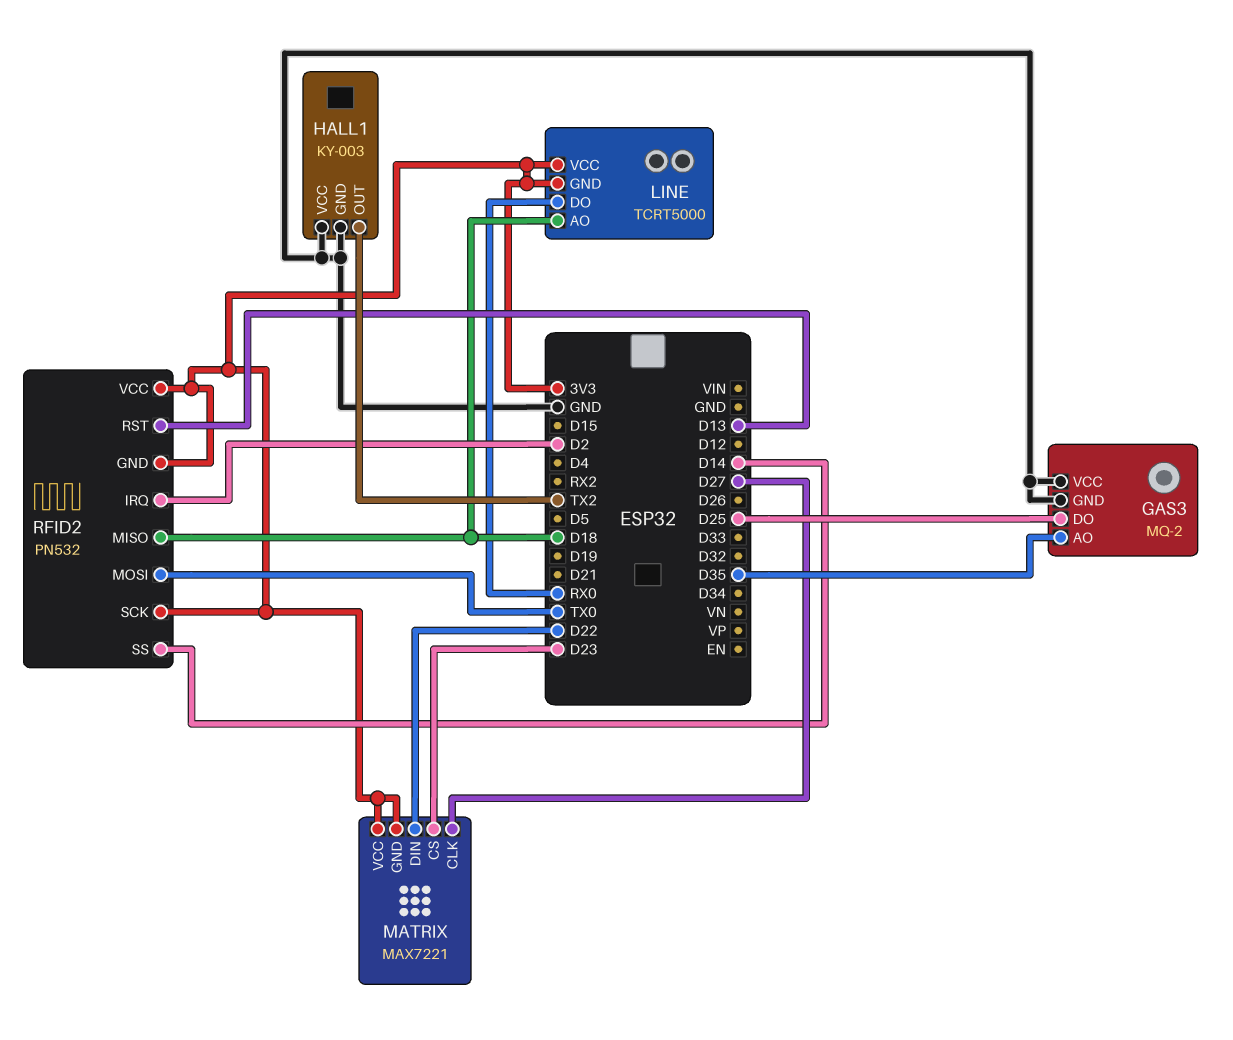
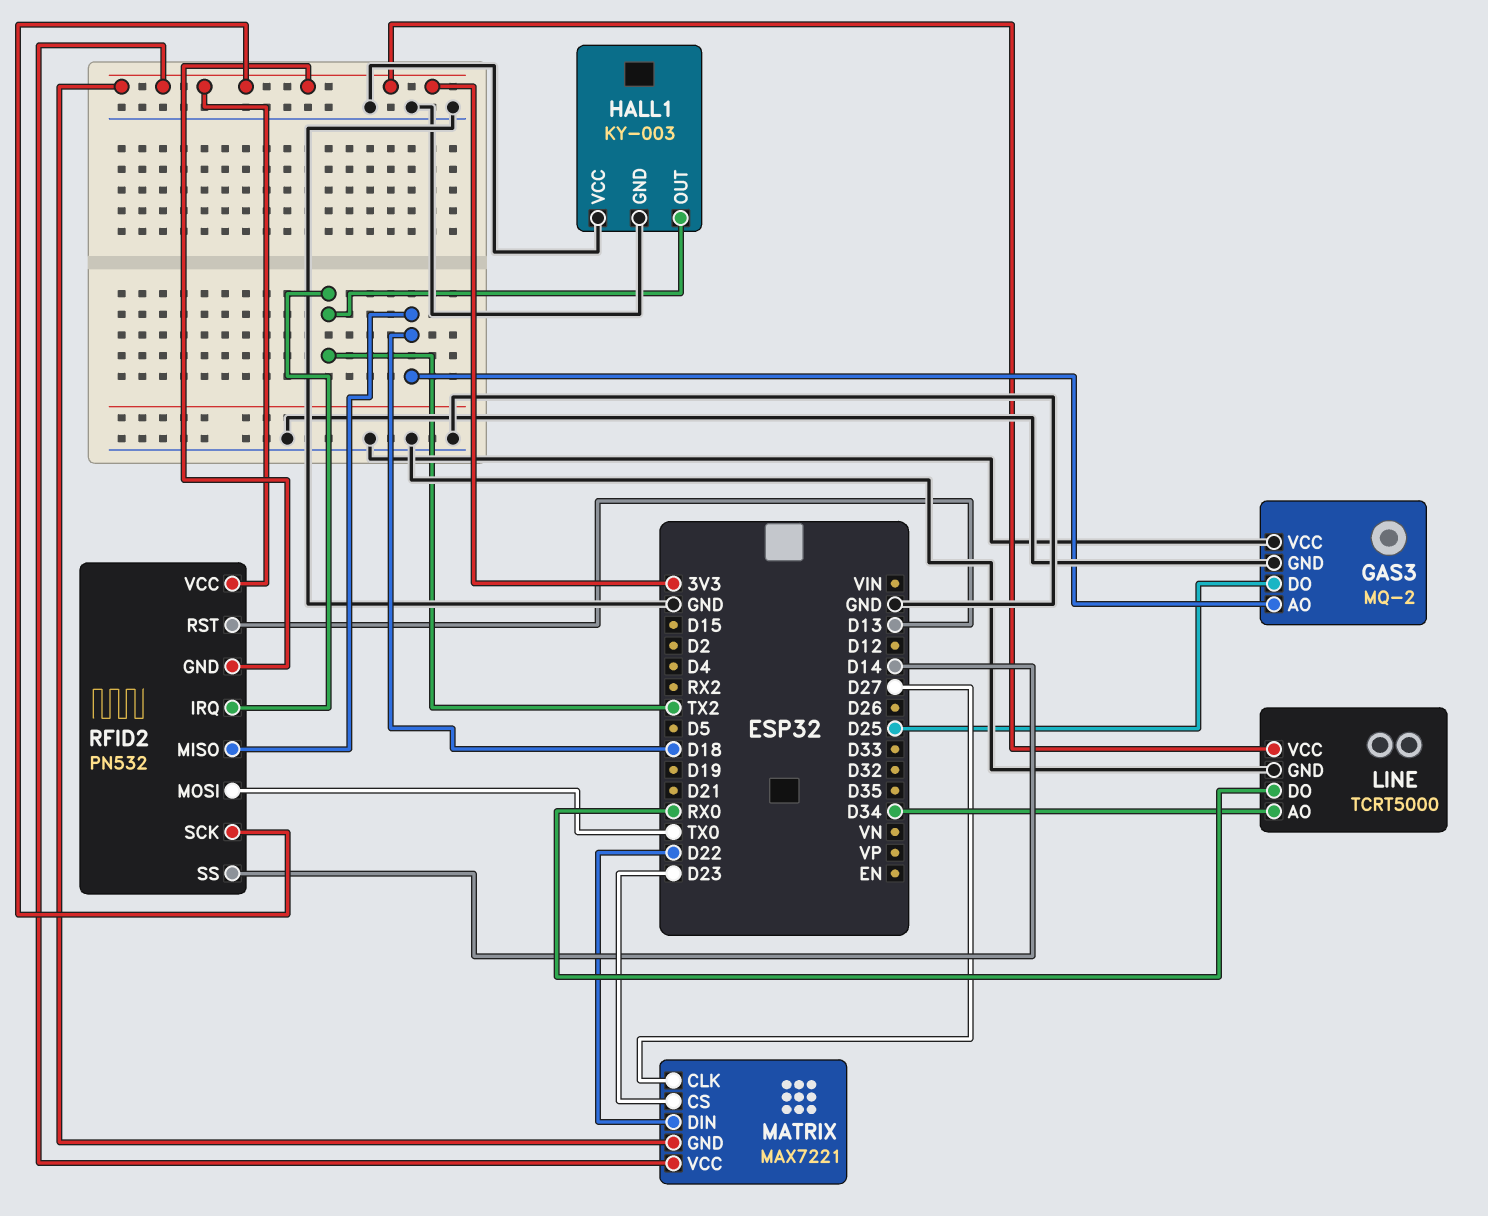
GAS3 pin AO: D35 -> D18
LINE pin AO: D18 -> D34
LINE pin GND: 3V3 -> GND
RFID2 pin IRQ: D2 -> TX2

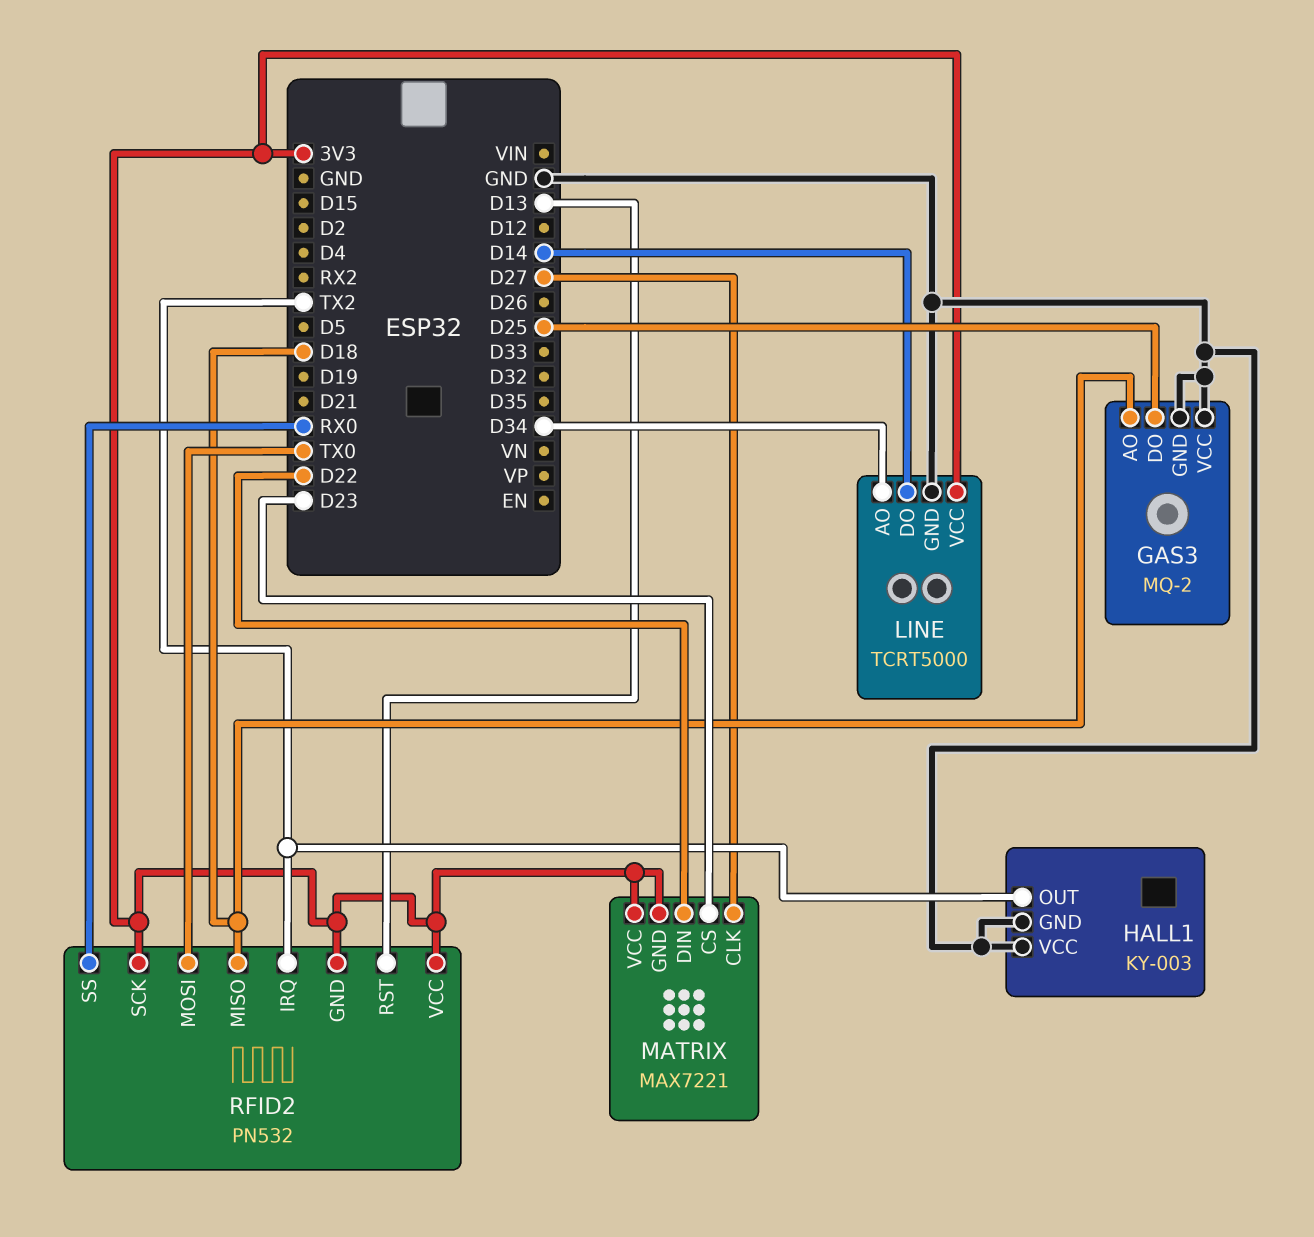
LINE pin DO: RX0 -> D14
RFID2 pin SS: D14 -> RX0

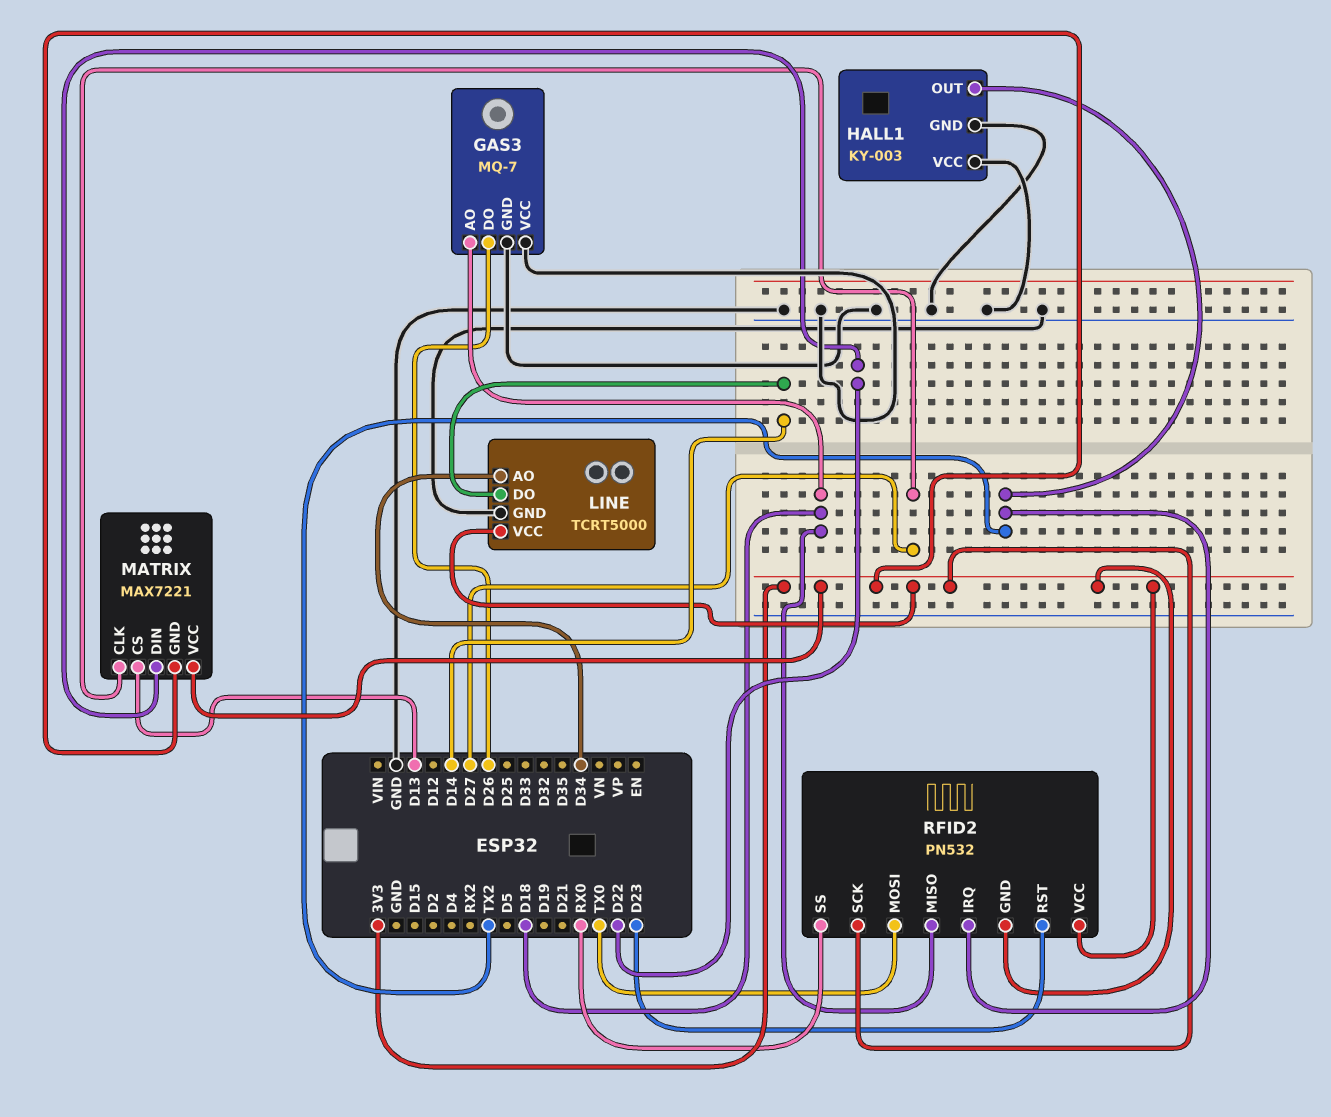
GAS3: MQ-2 -> MQ-7
GAS3 pin DO: D25 -> D26
MATRIX pin CS: D23 -> D13
RFID2 pin RST: D13 -> D23

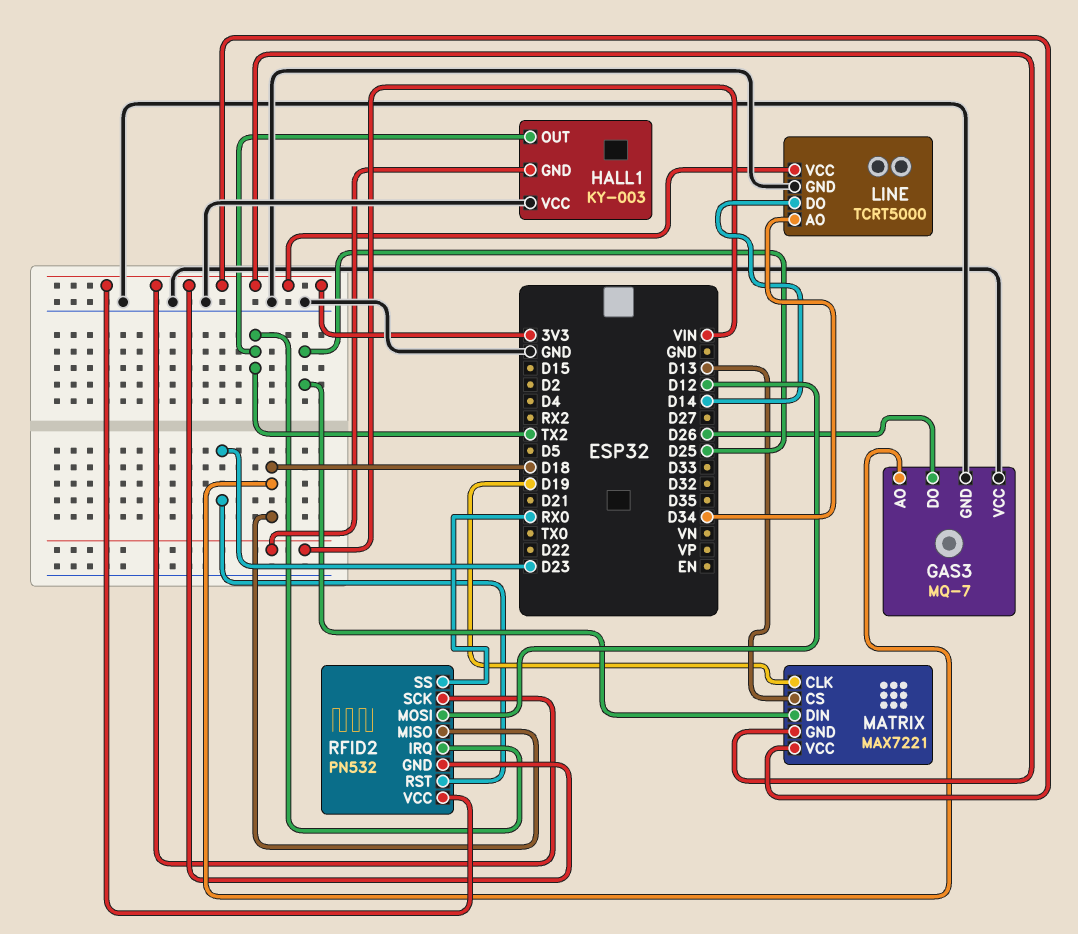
HALL1 pin GND: GND -> VIN
MATRIX pin CLK: D27 -> D19
MATRIX pin DIN: D22 -> D25
RFID2 pin MOSI: TX0 -> D12

